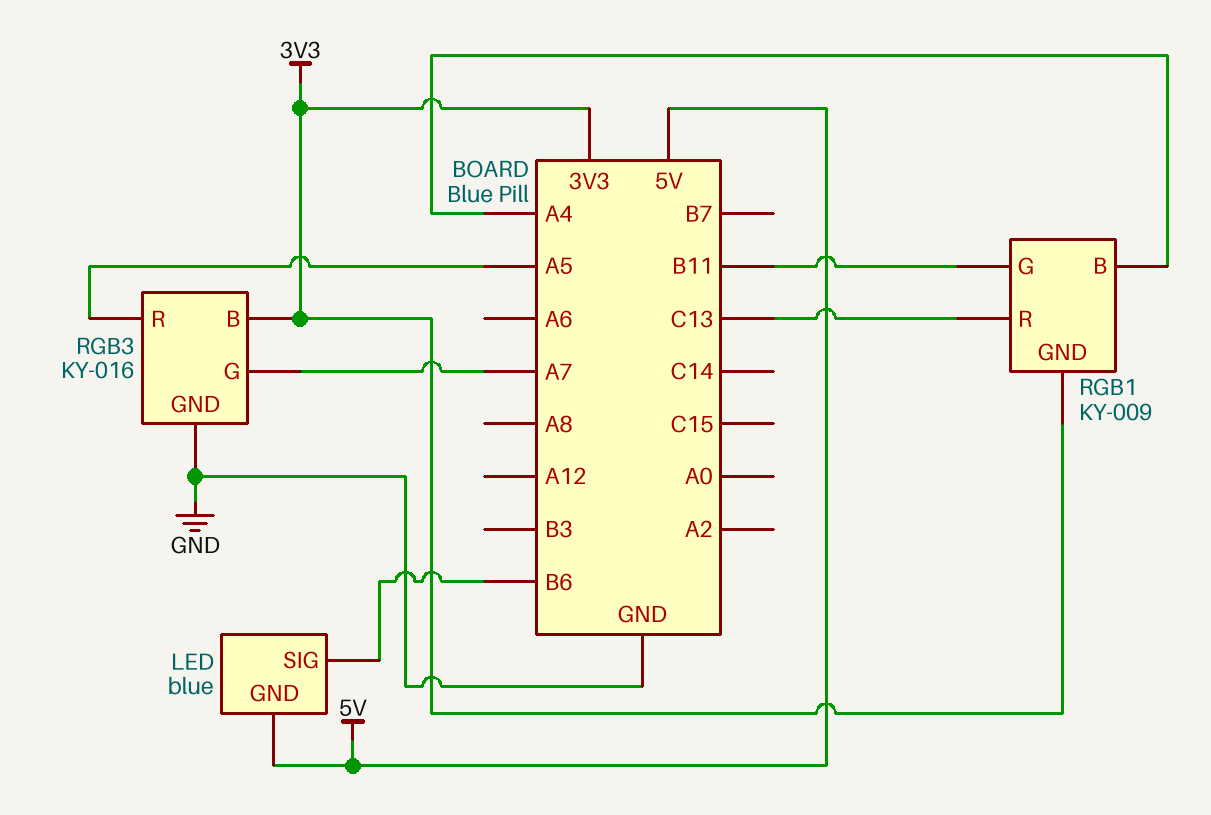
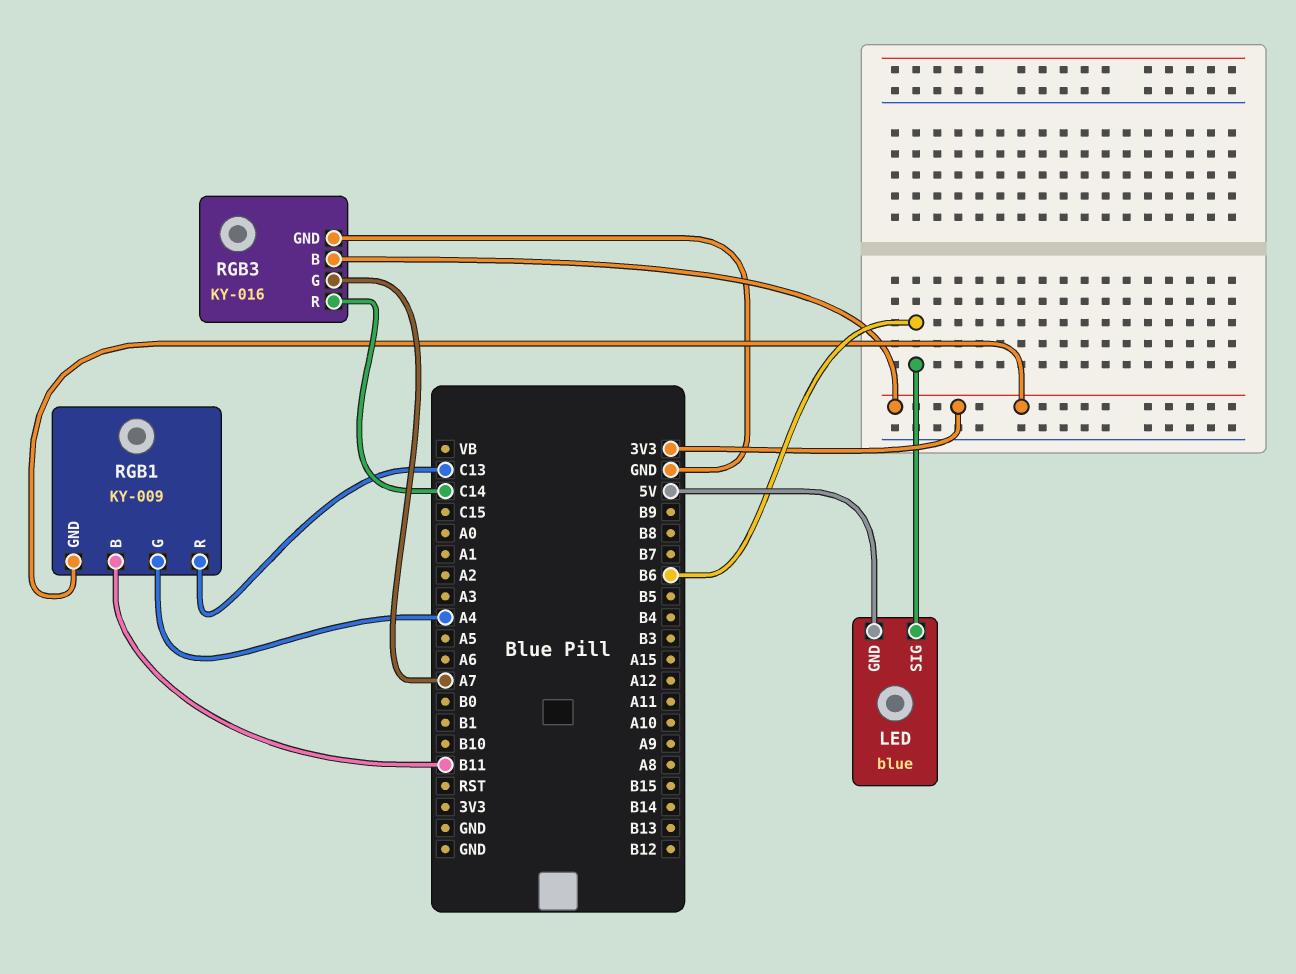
RGB1 pin B: A4 -> B11
RGB1 pin G: B11 -> A4
RGB3 pin R: A5 -> C14

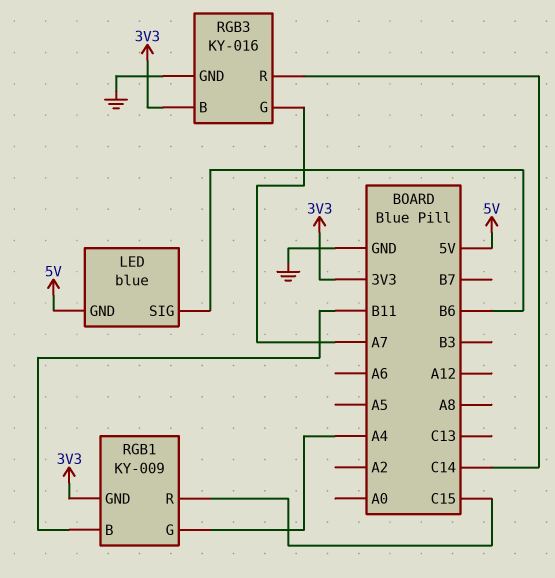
RGB1 pin R: C13 -> C15

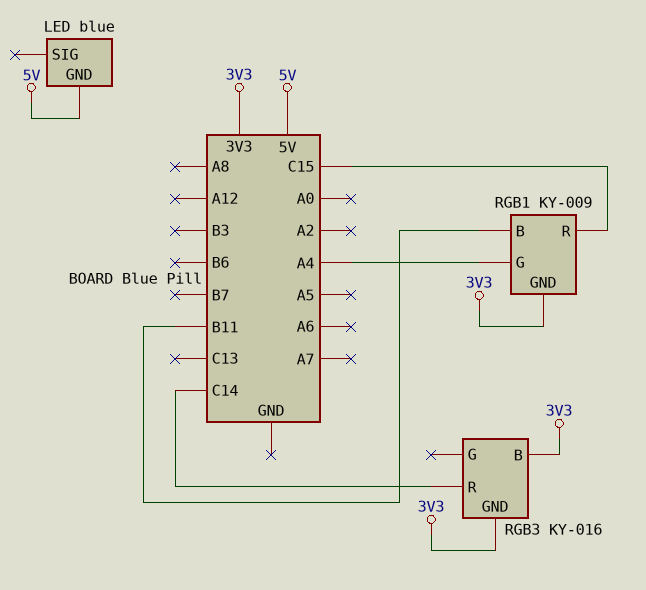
LED pin SIG: B6 -> none
RGB3 pin G: A7 -> none
RGB3 pin GND: GND -> 3V3

